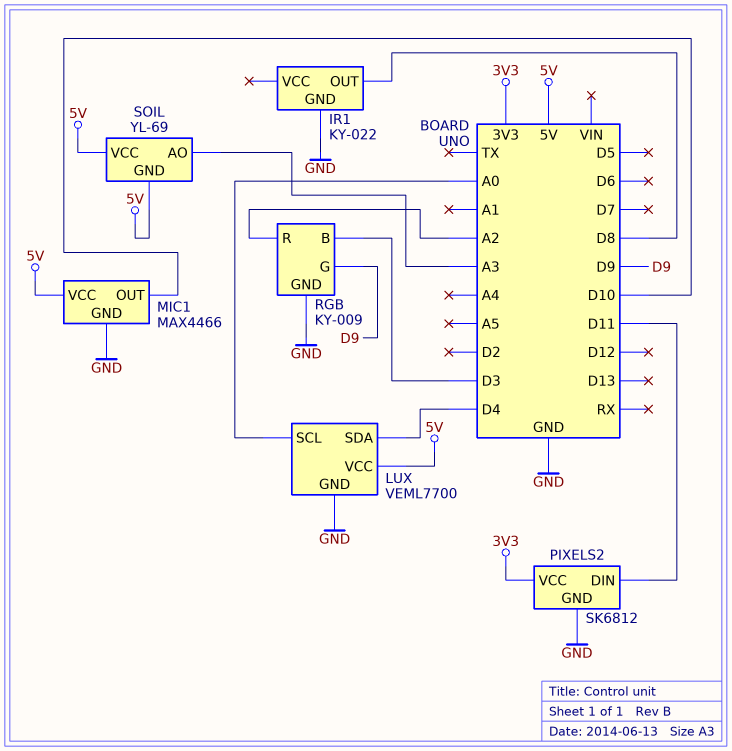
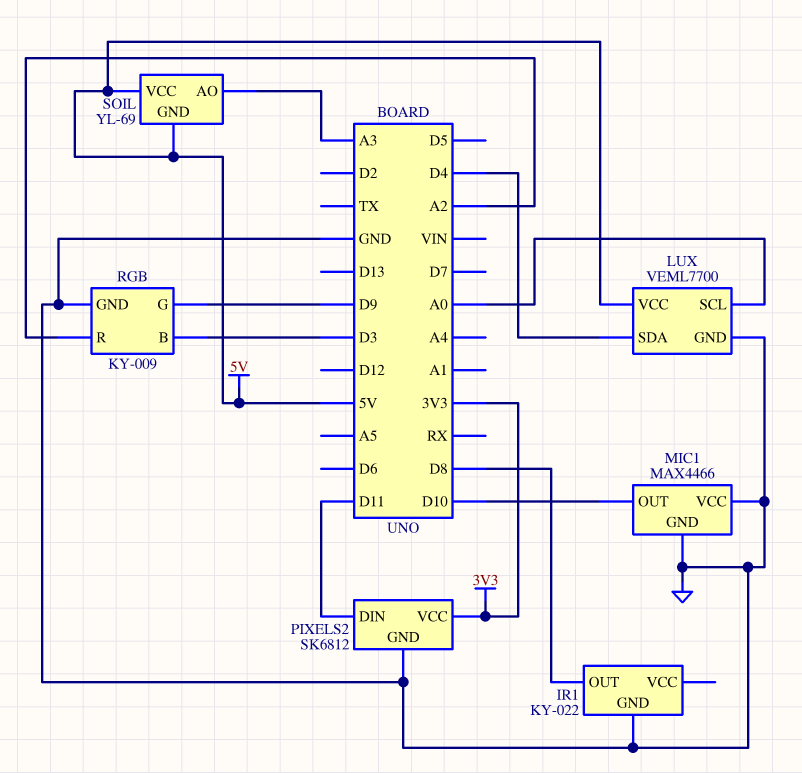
MIC1 pin VCC: 5V -> GND

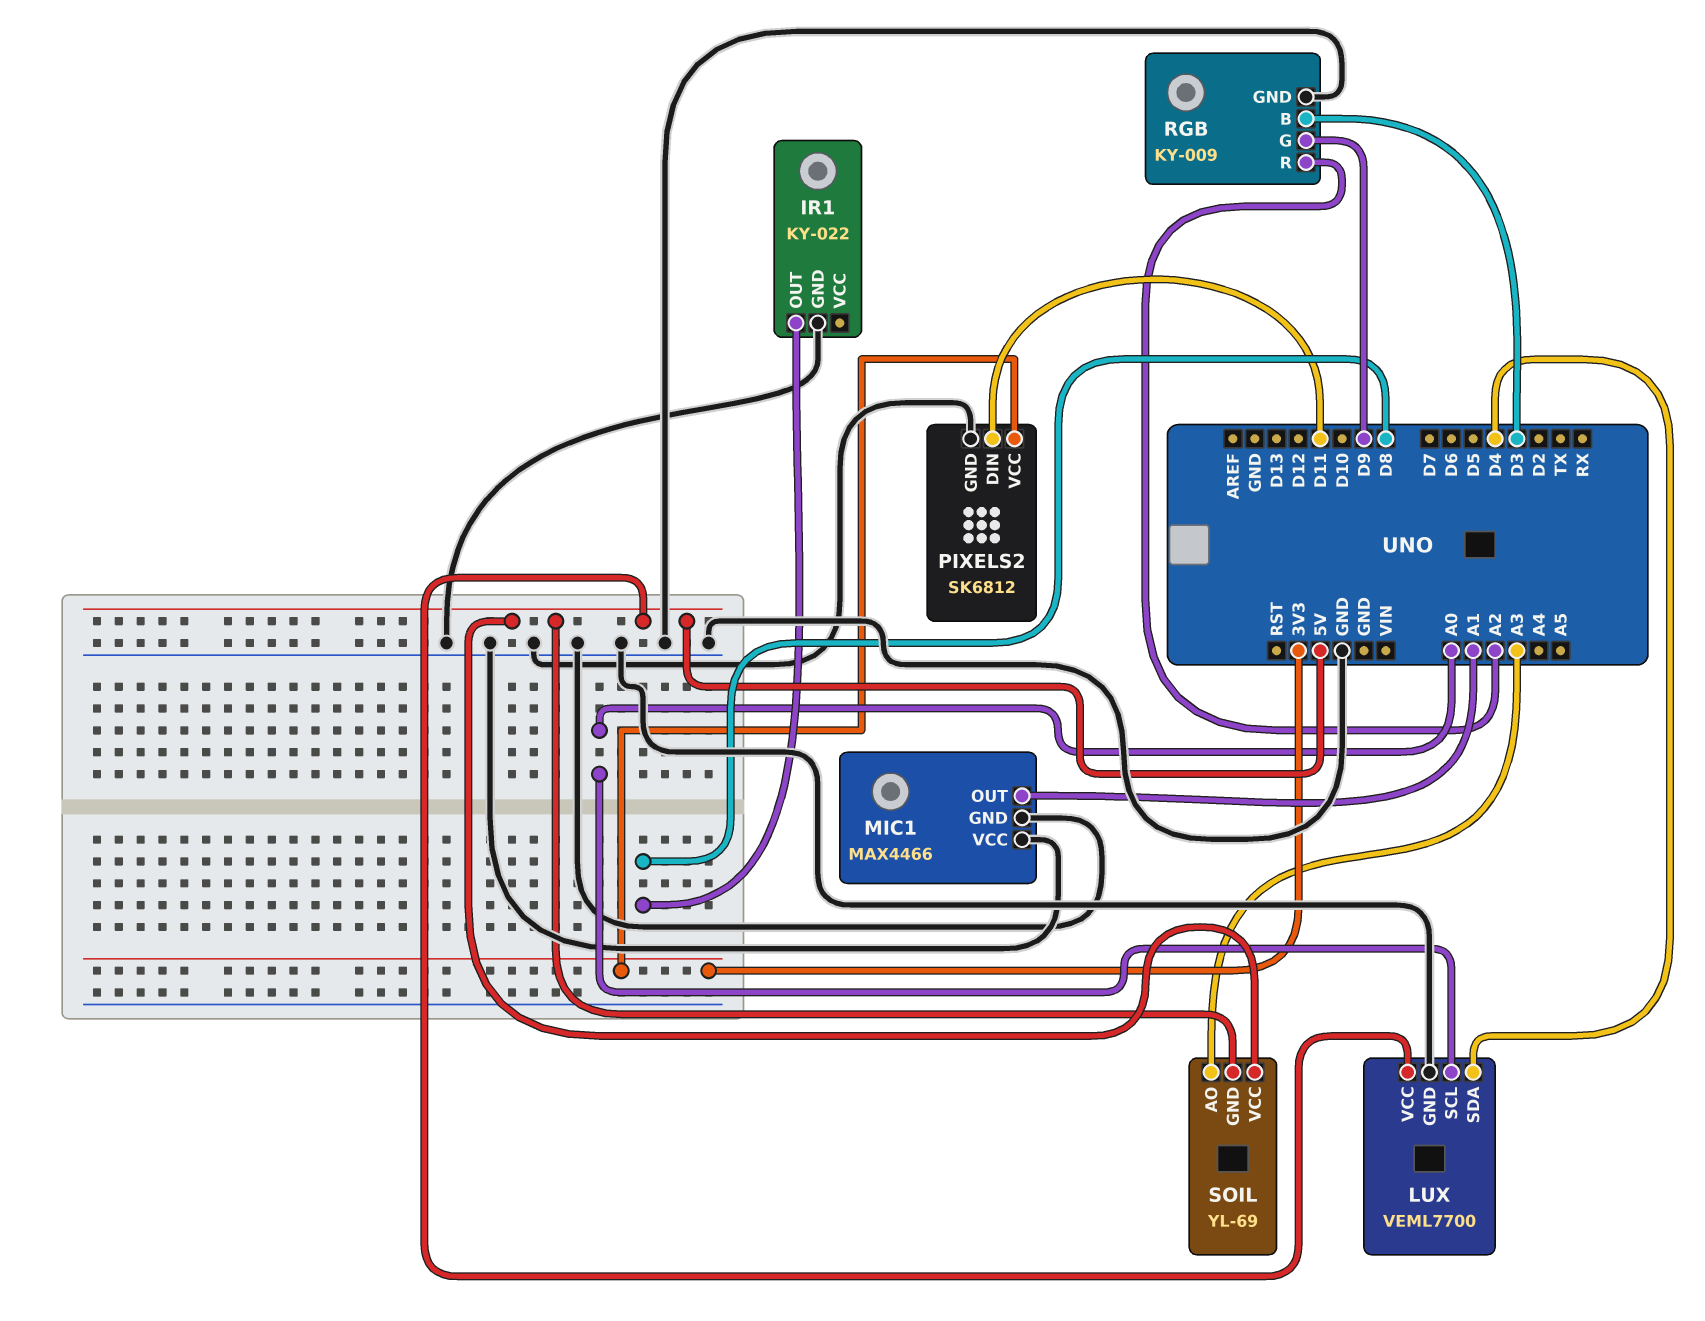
MIC1 pin OUT: D10 -> A1

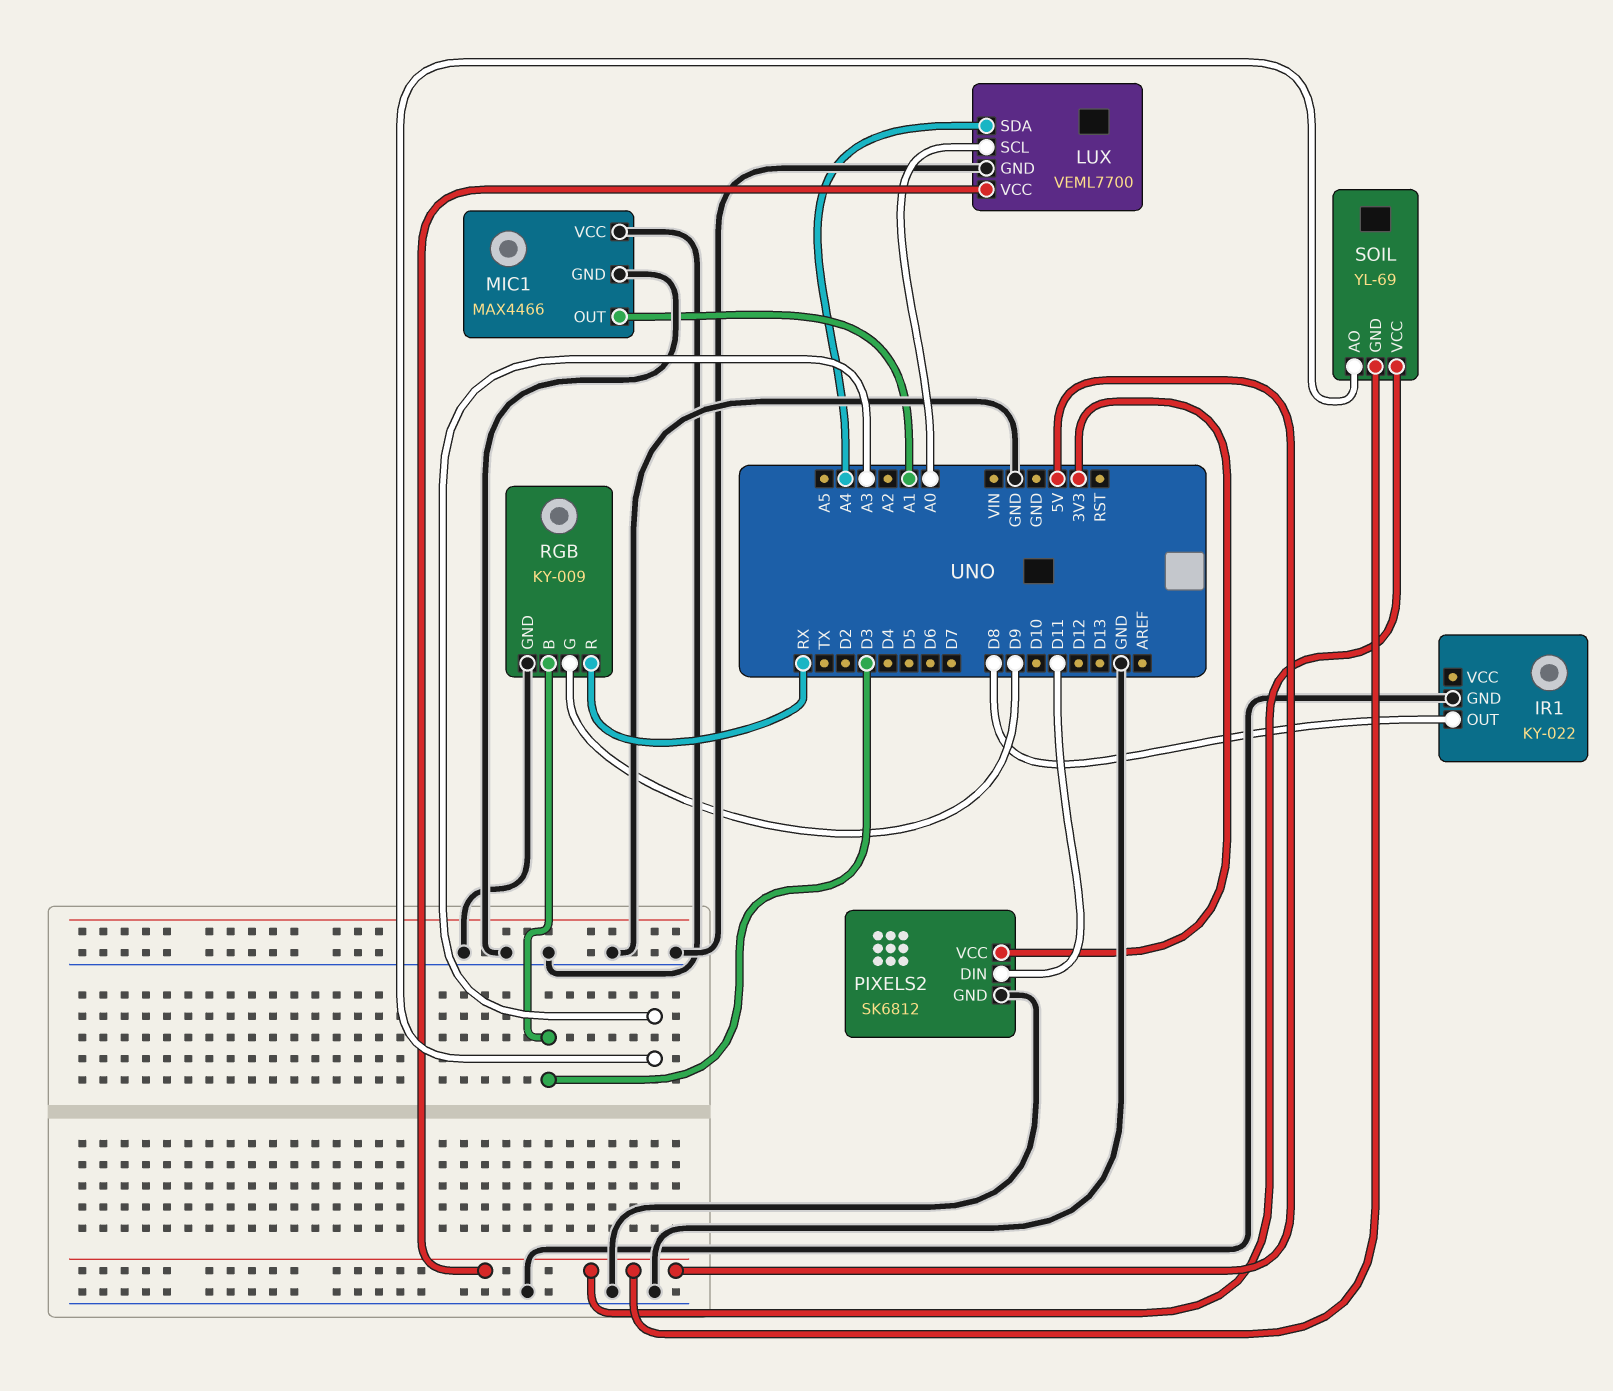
LUX pin SDA: D4 -> A4
RGB pin R: A2 -> RX

